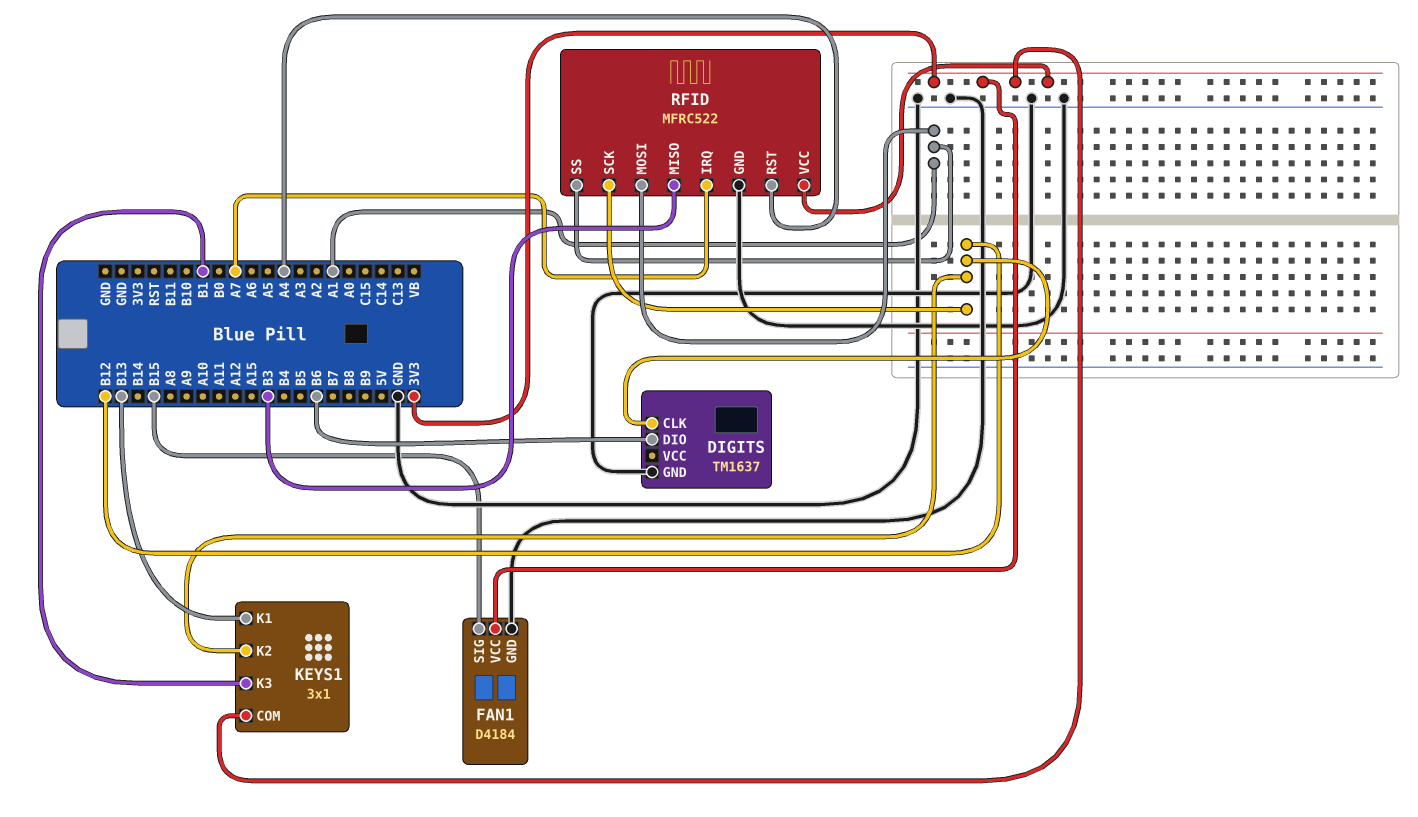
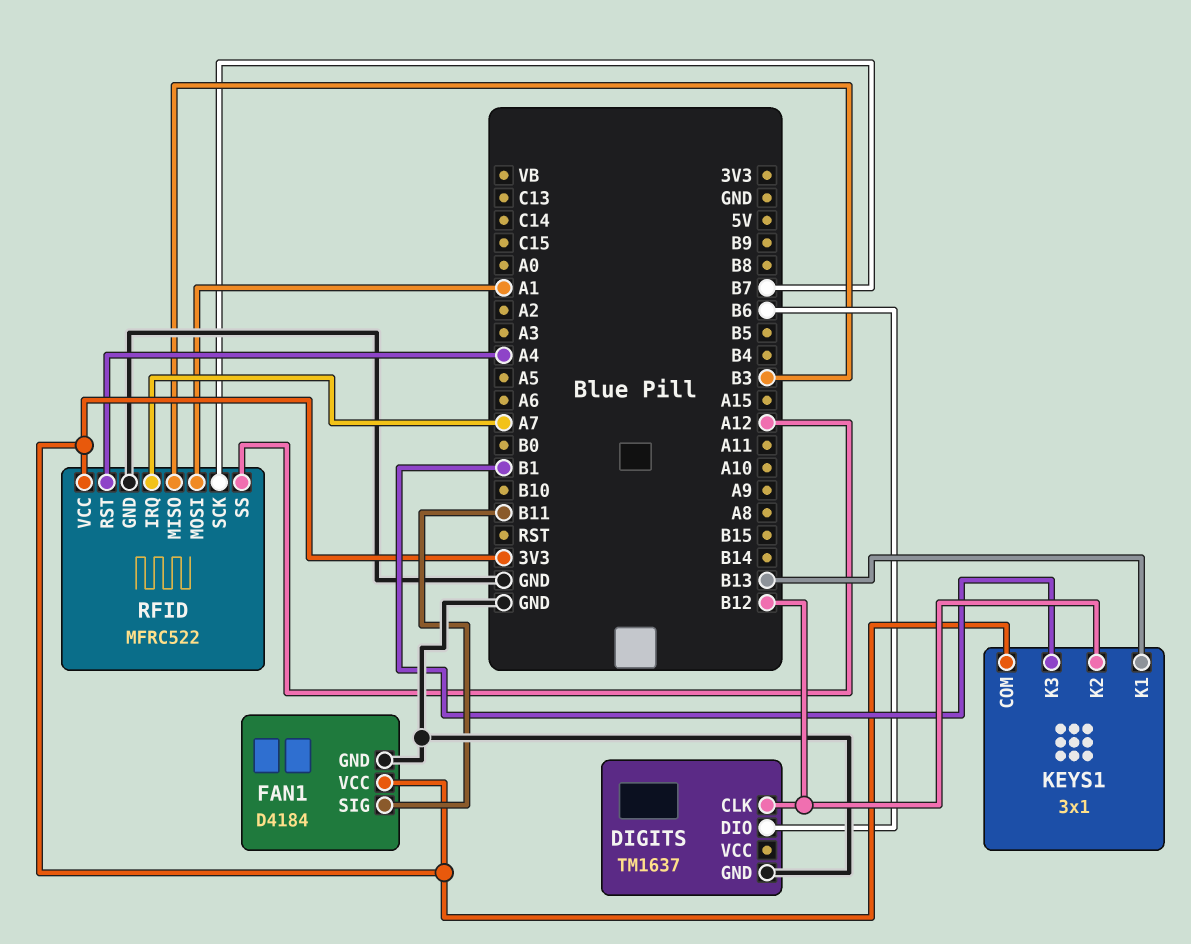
FAN1 pin SIG: B15 -> B11
RFID pin SCK: B12 -> B7
RFID pin SS: A1 -> A12

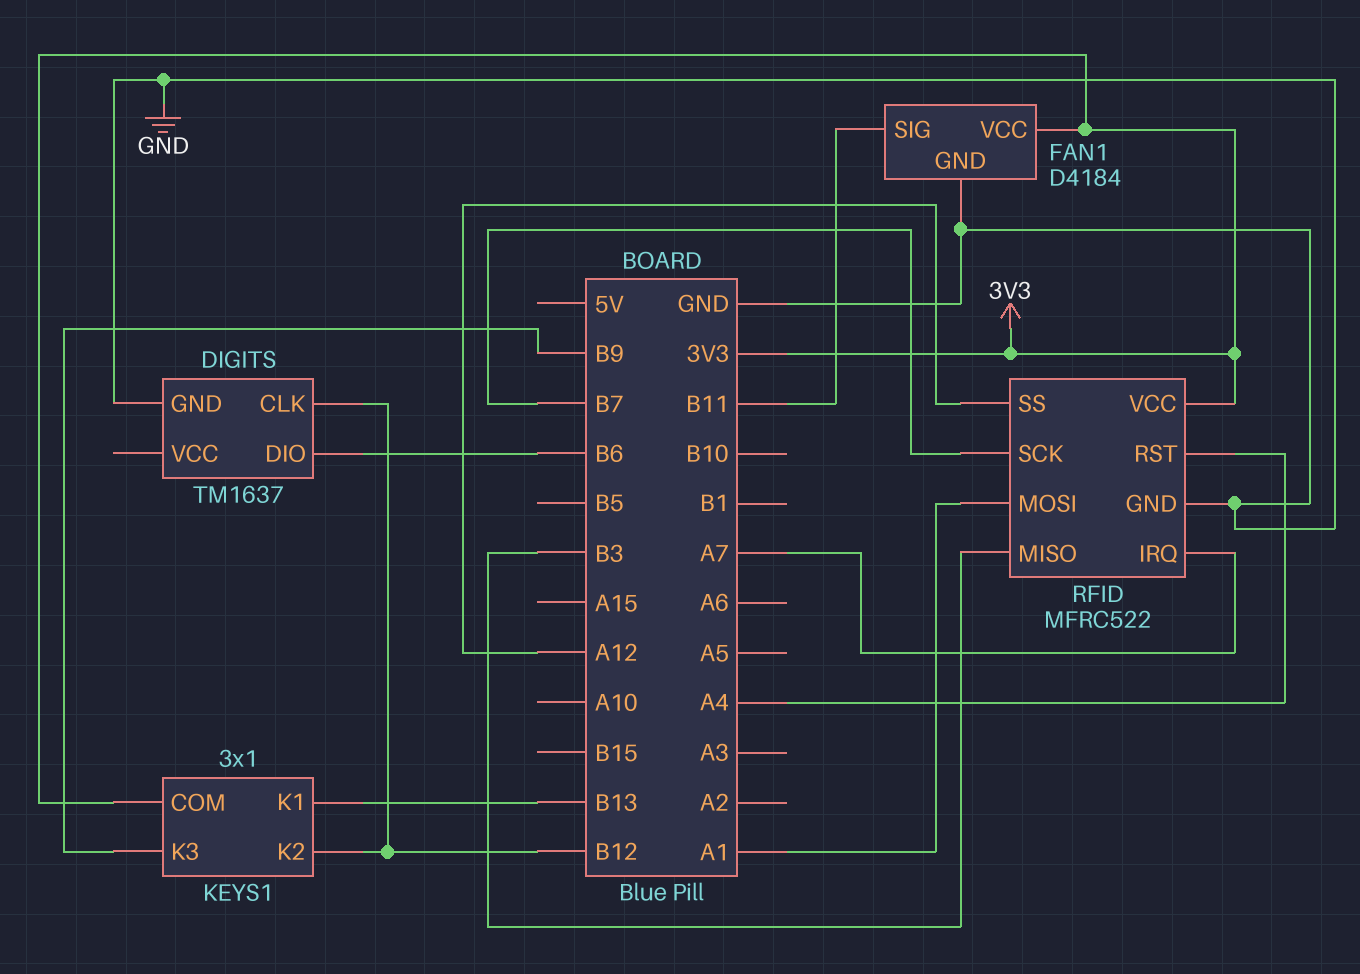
KEYS1 pin K3: B1 -> B9

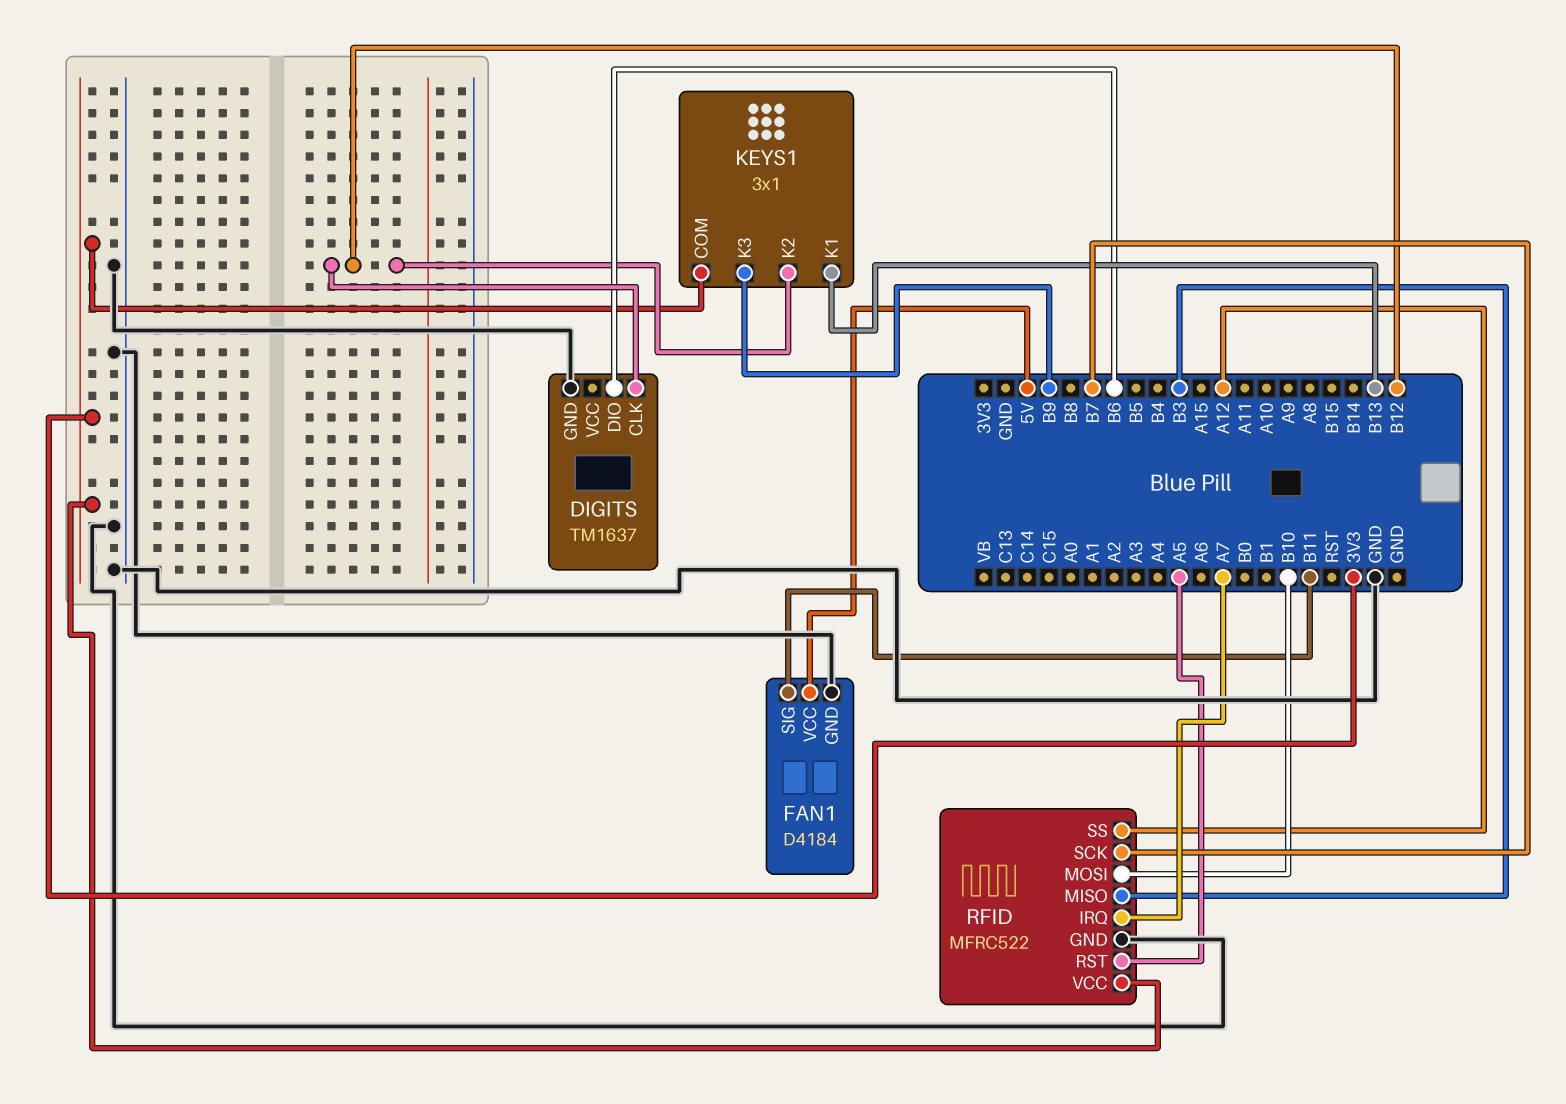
FAN1 pin VCC: 3V3 -> 5V
RFID pin MOSI: A1 -> B10
RFID pin RST: A4 -> A5

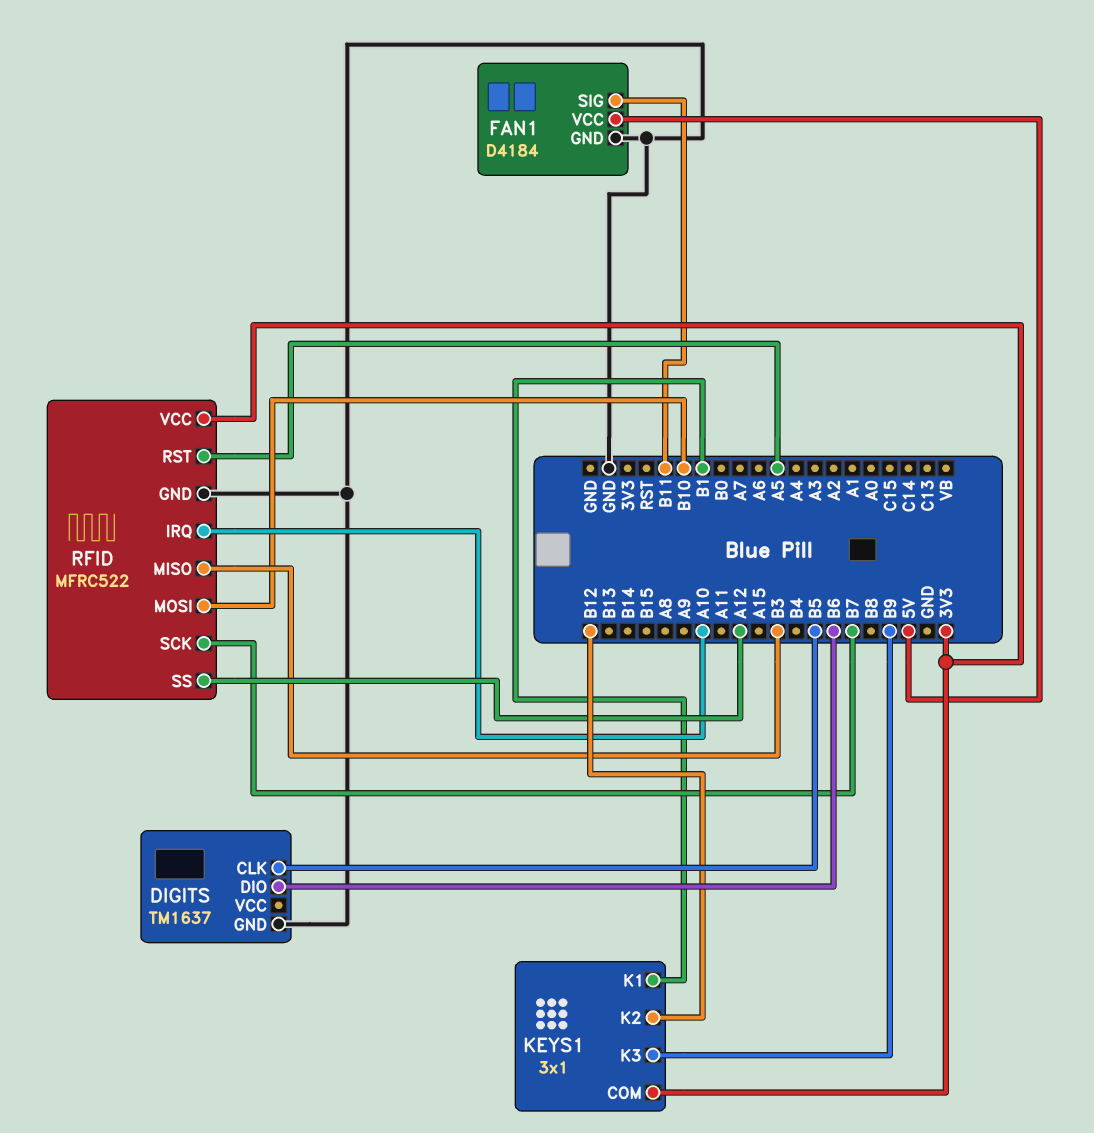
DIGITS pin CLK: B12 -> B5
KEYS1 pin K1: B13 -> B1
RFID pin IRQ: A7 -> A10

